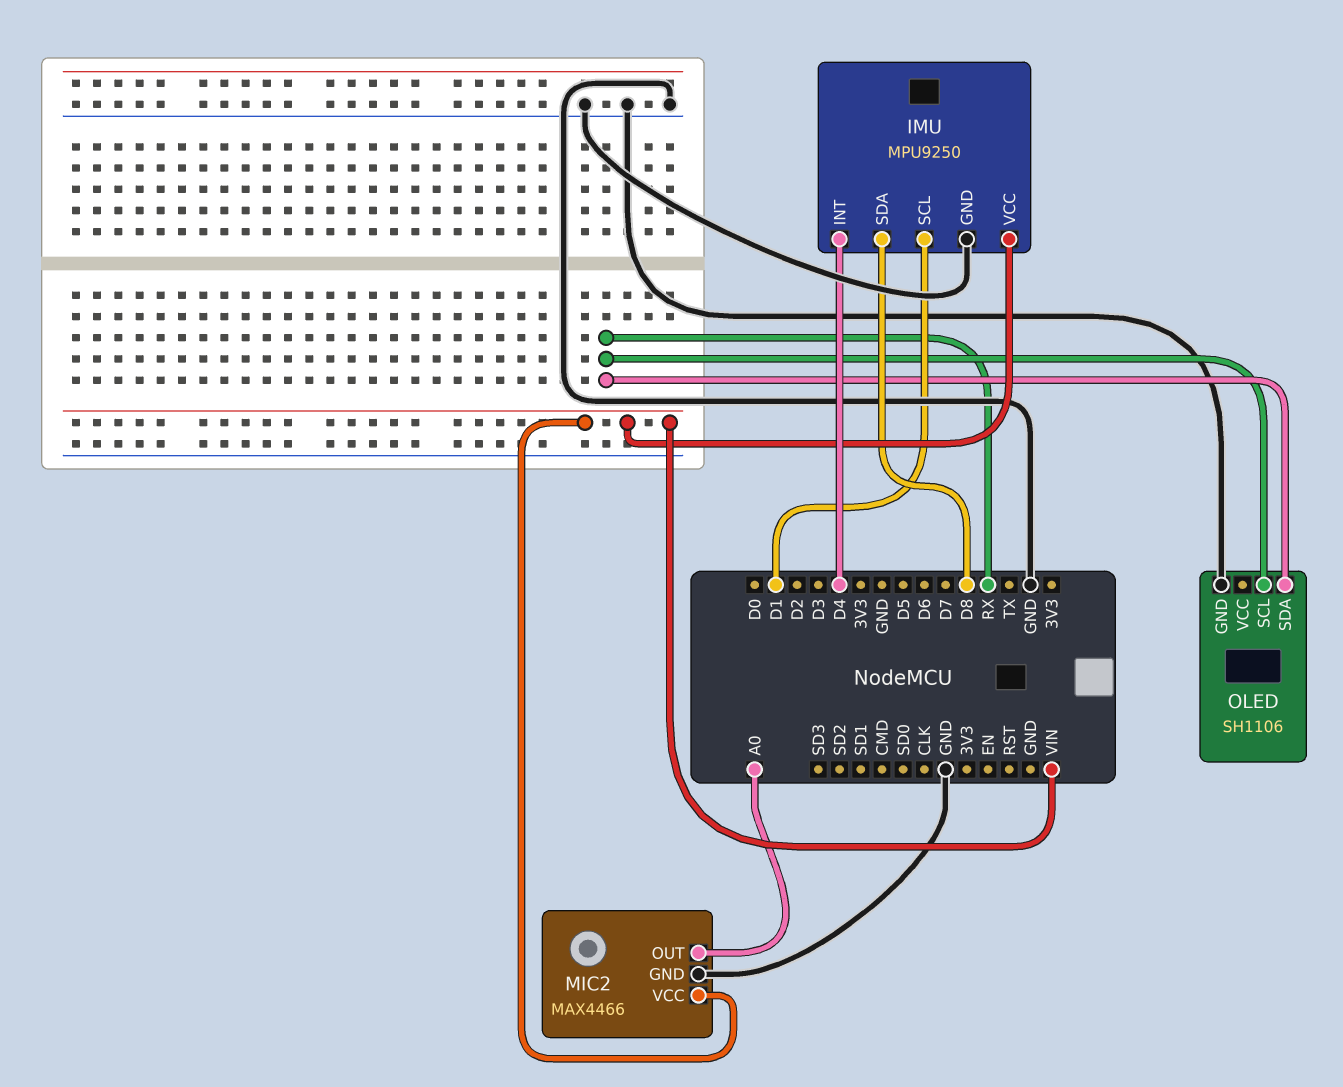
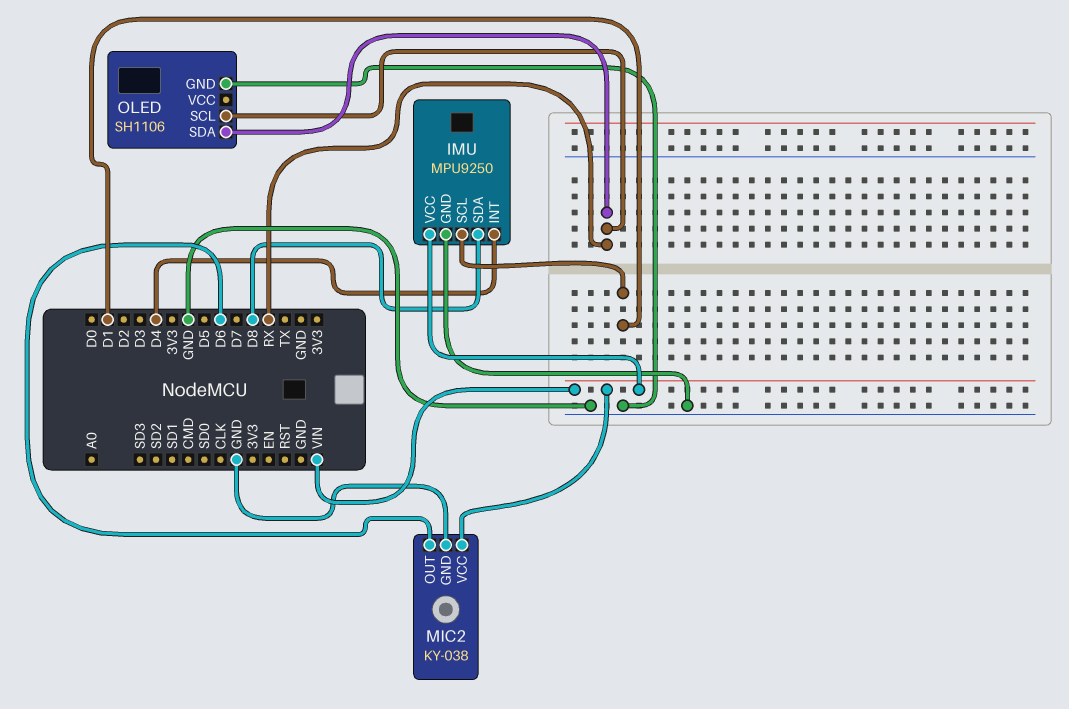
MIC2: MAX4466 -> KY-038
MIC2 pin OUT: A0 -> D6

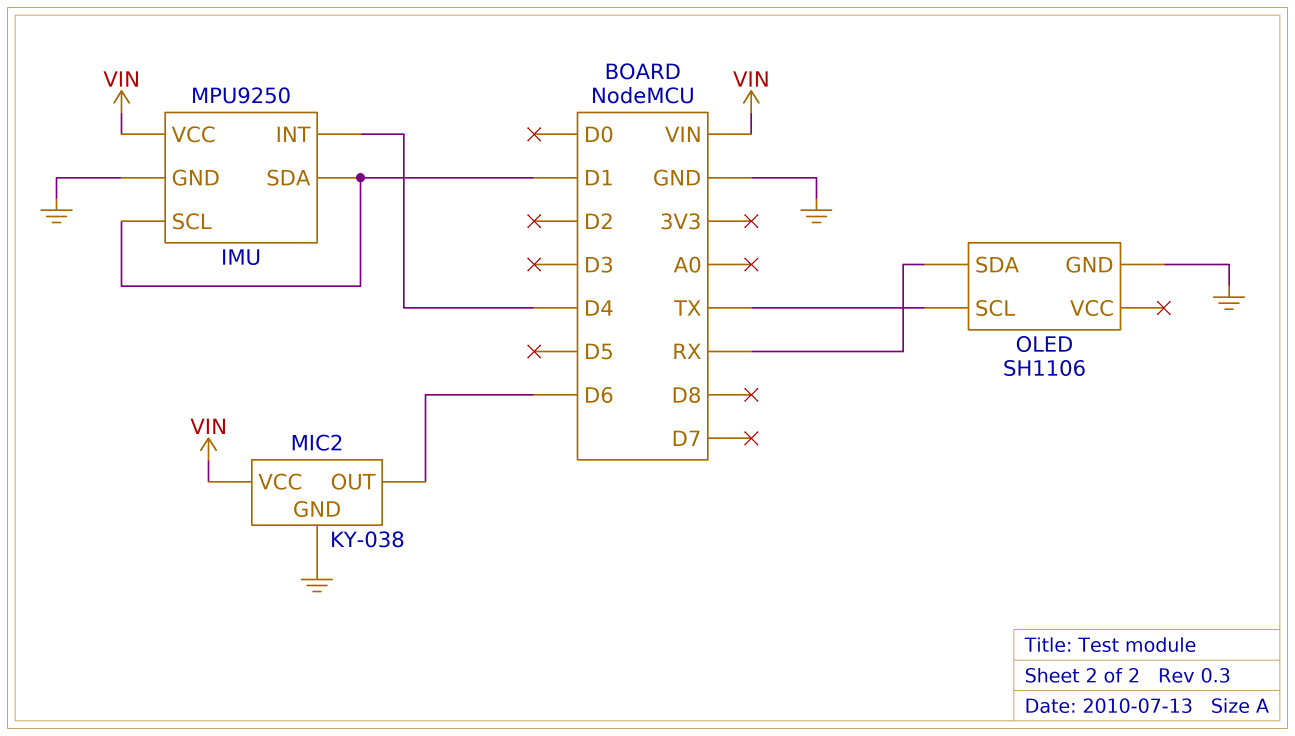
IMU pin SDA: D8 -> D1
OLED pin SCL: RX -> TX

